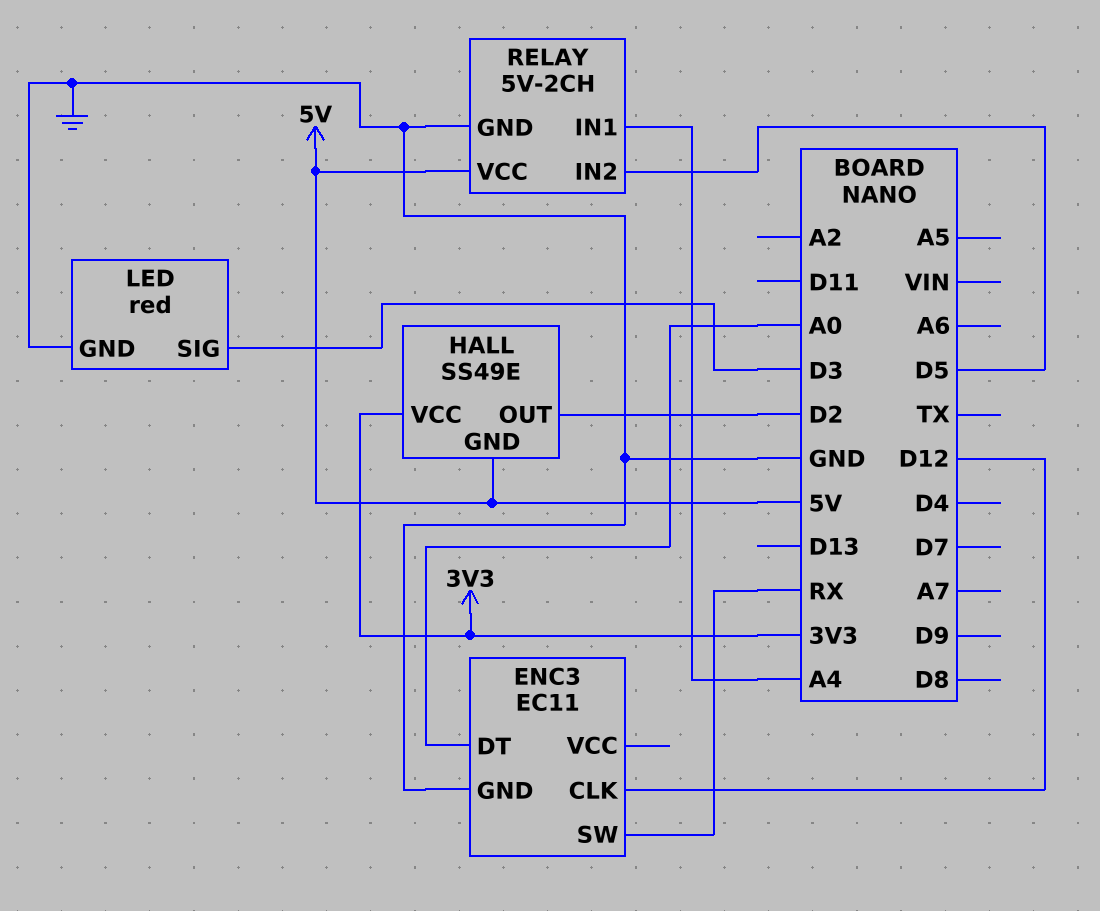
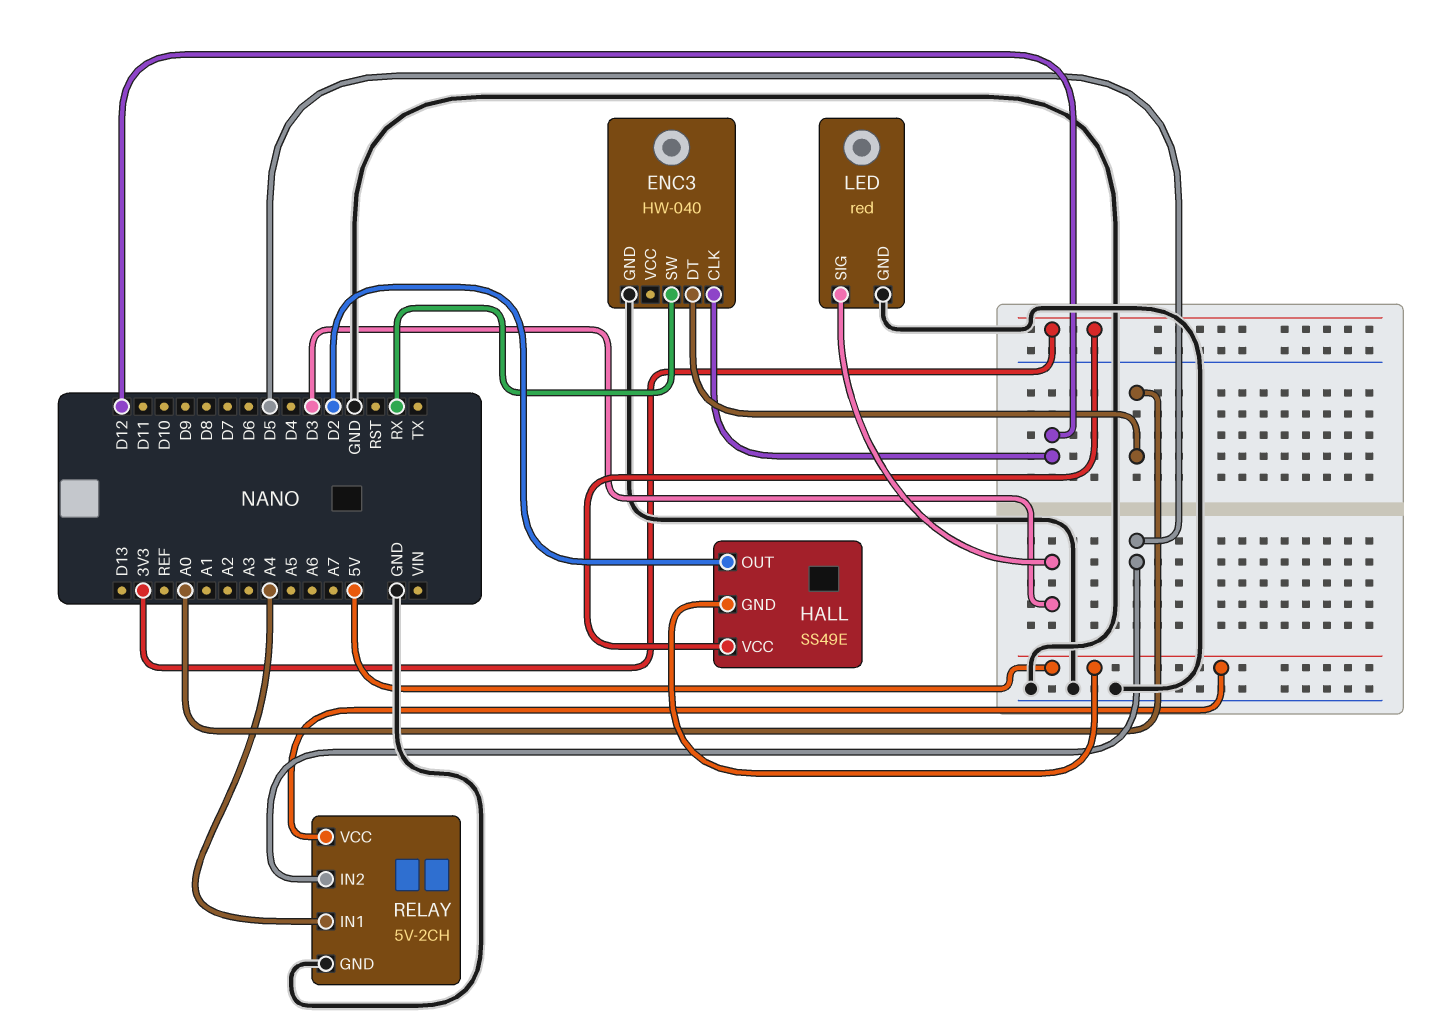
ENC3: EC11 -> HW-040

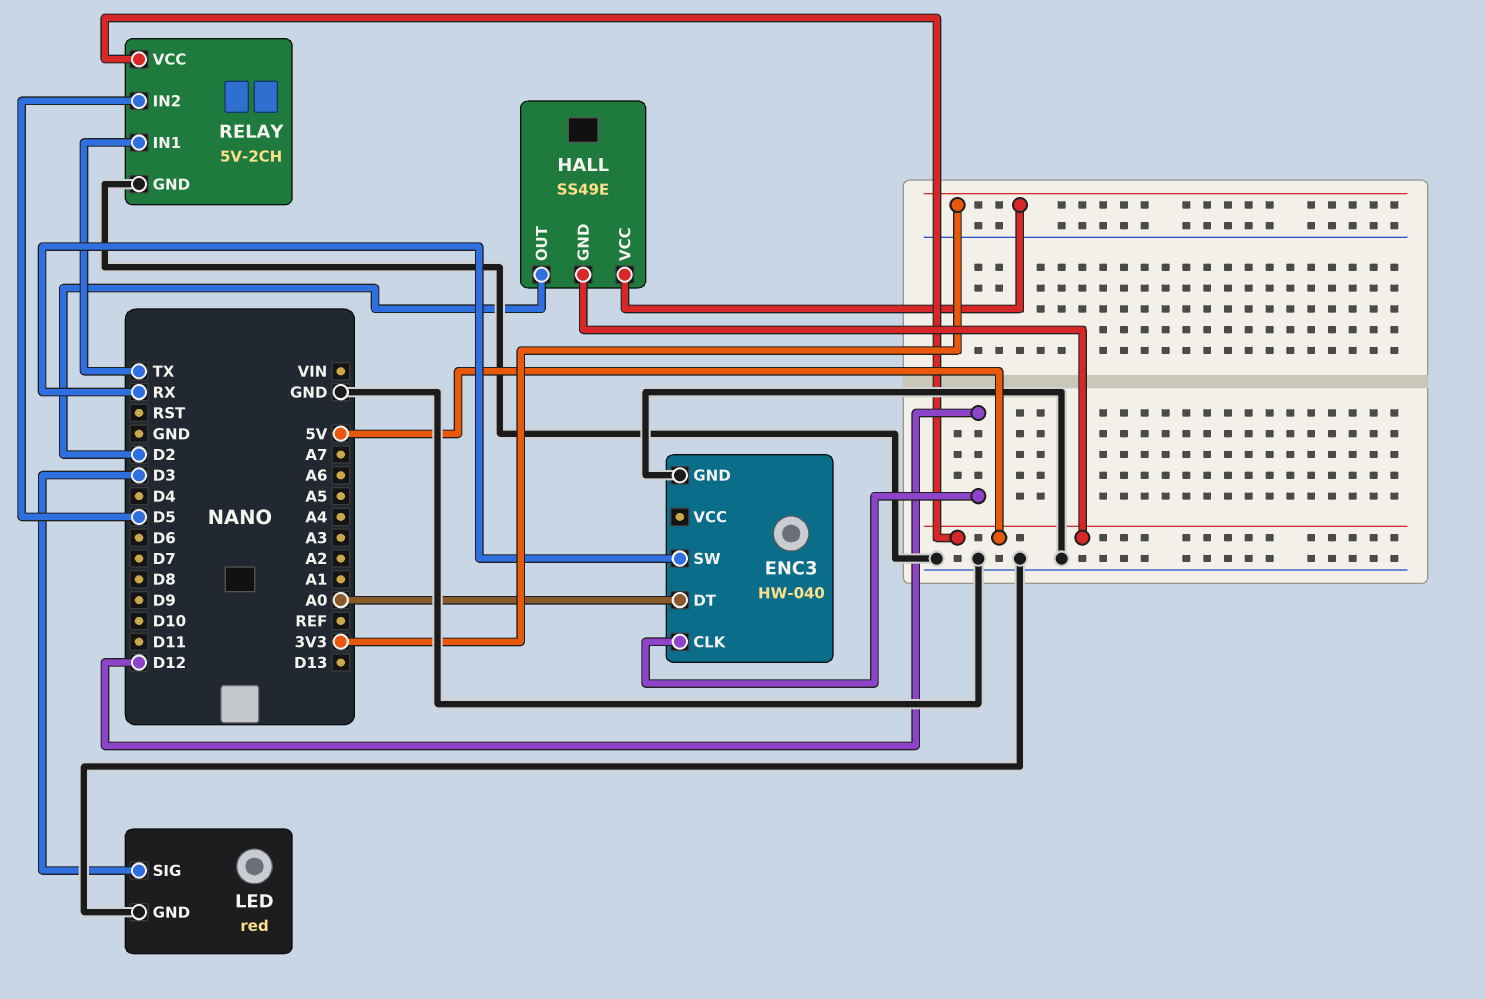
RELAY pin IN1: A4 -> TX

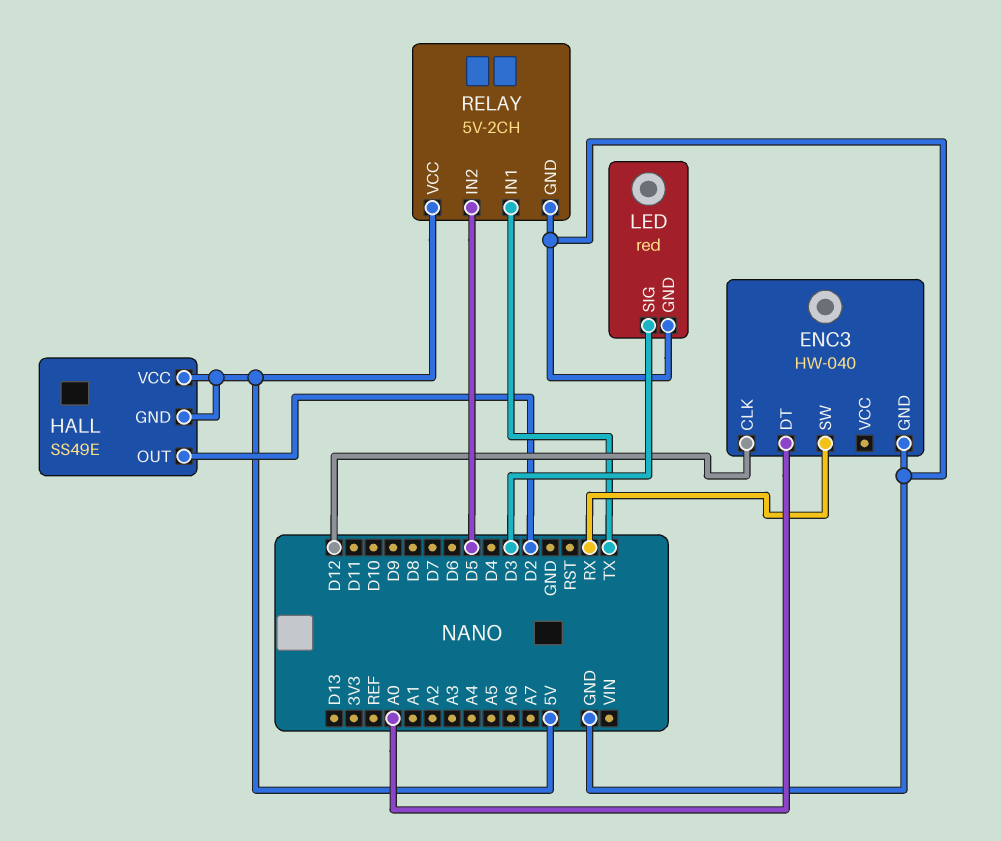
HALL pin VCC: 3V3 -> 5V

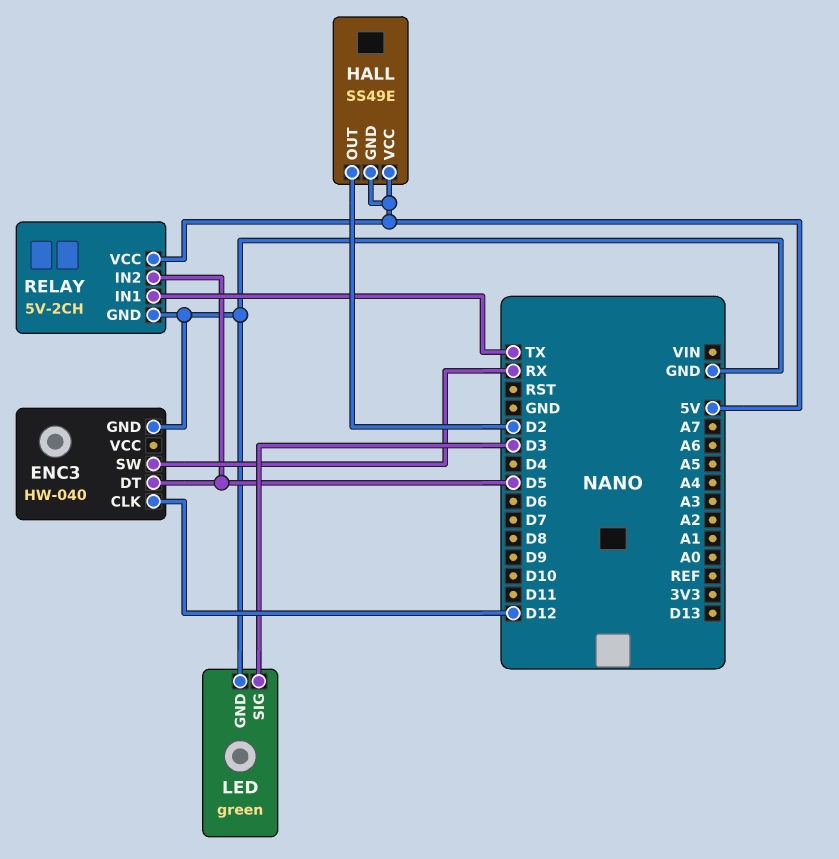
ENC3 pin DT: A0 -> D5
LED: red -> green

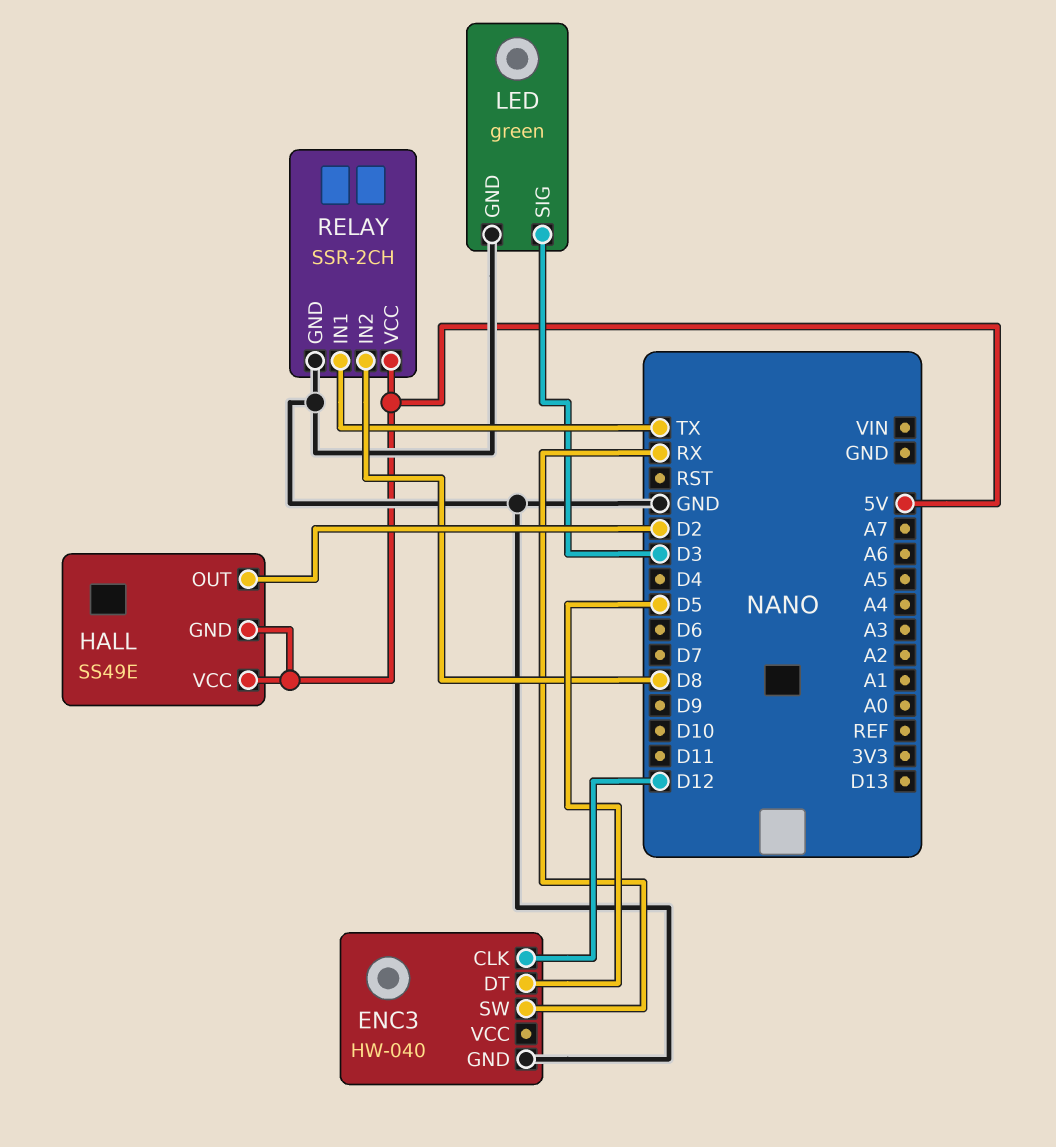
RELAY: 5V-2CH -> SSR-2CH
RELAY pin IN2: D5 -> D8

